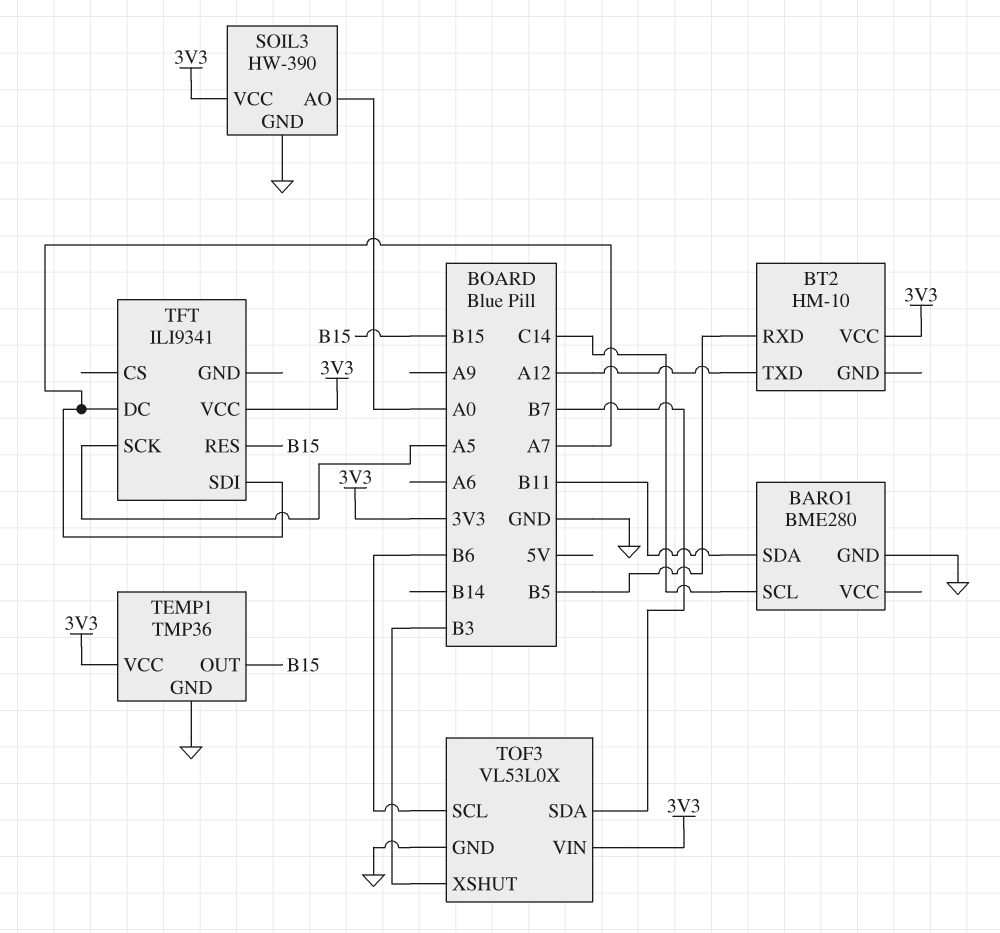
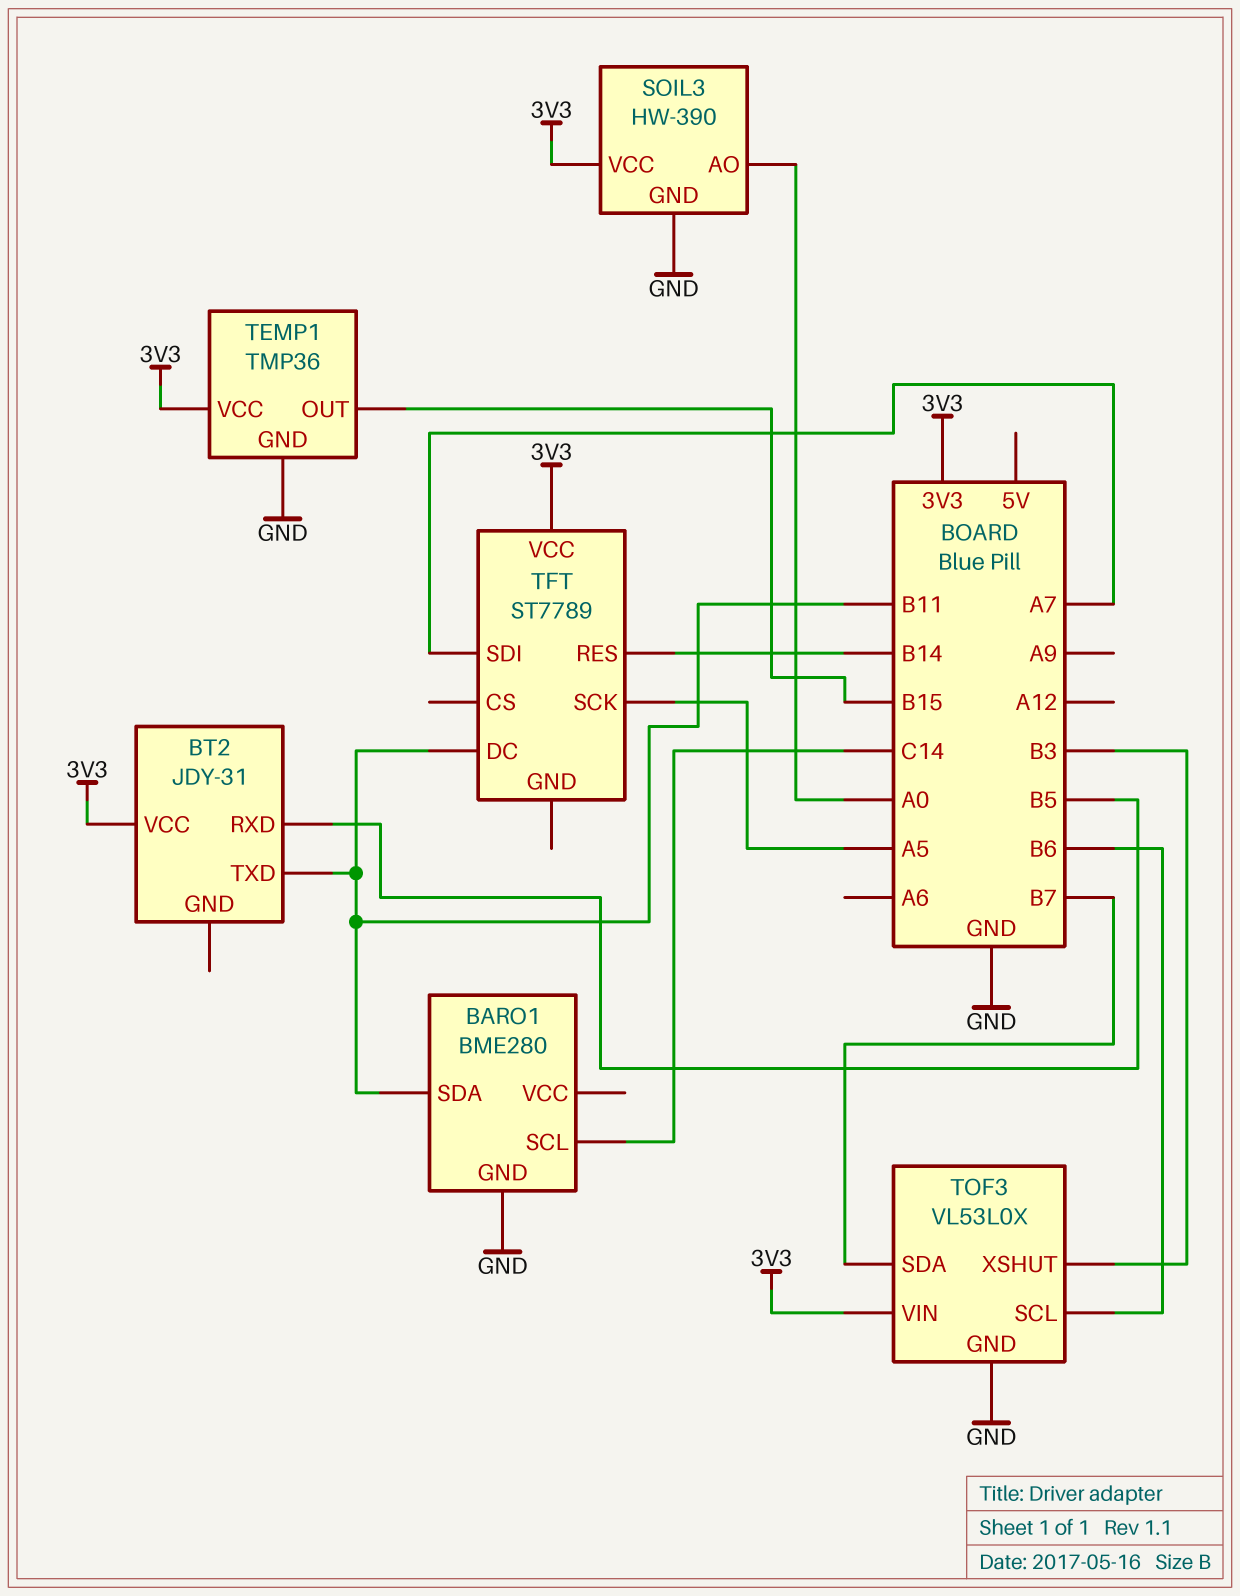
BT2: HM-10 -> JDY-31
BT2 pin TXD: A12 -> B11
TFT: ILI9341 -> ST7789
TFT pin DC: A7 -> B11
TFT pin RES: B15 -> B14

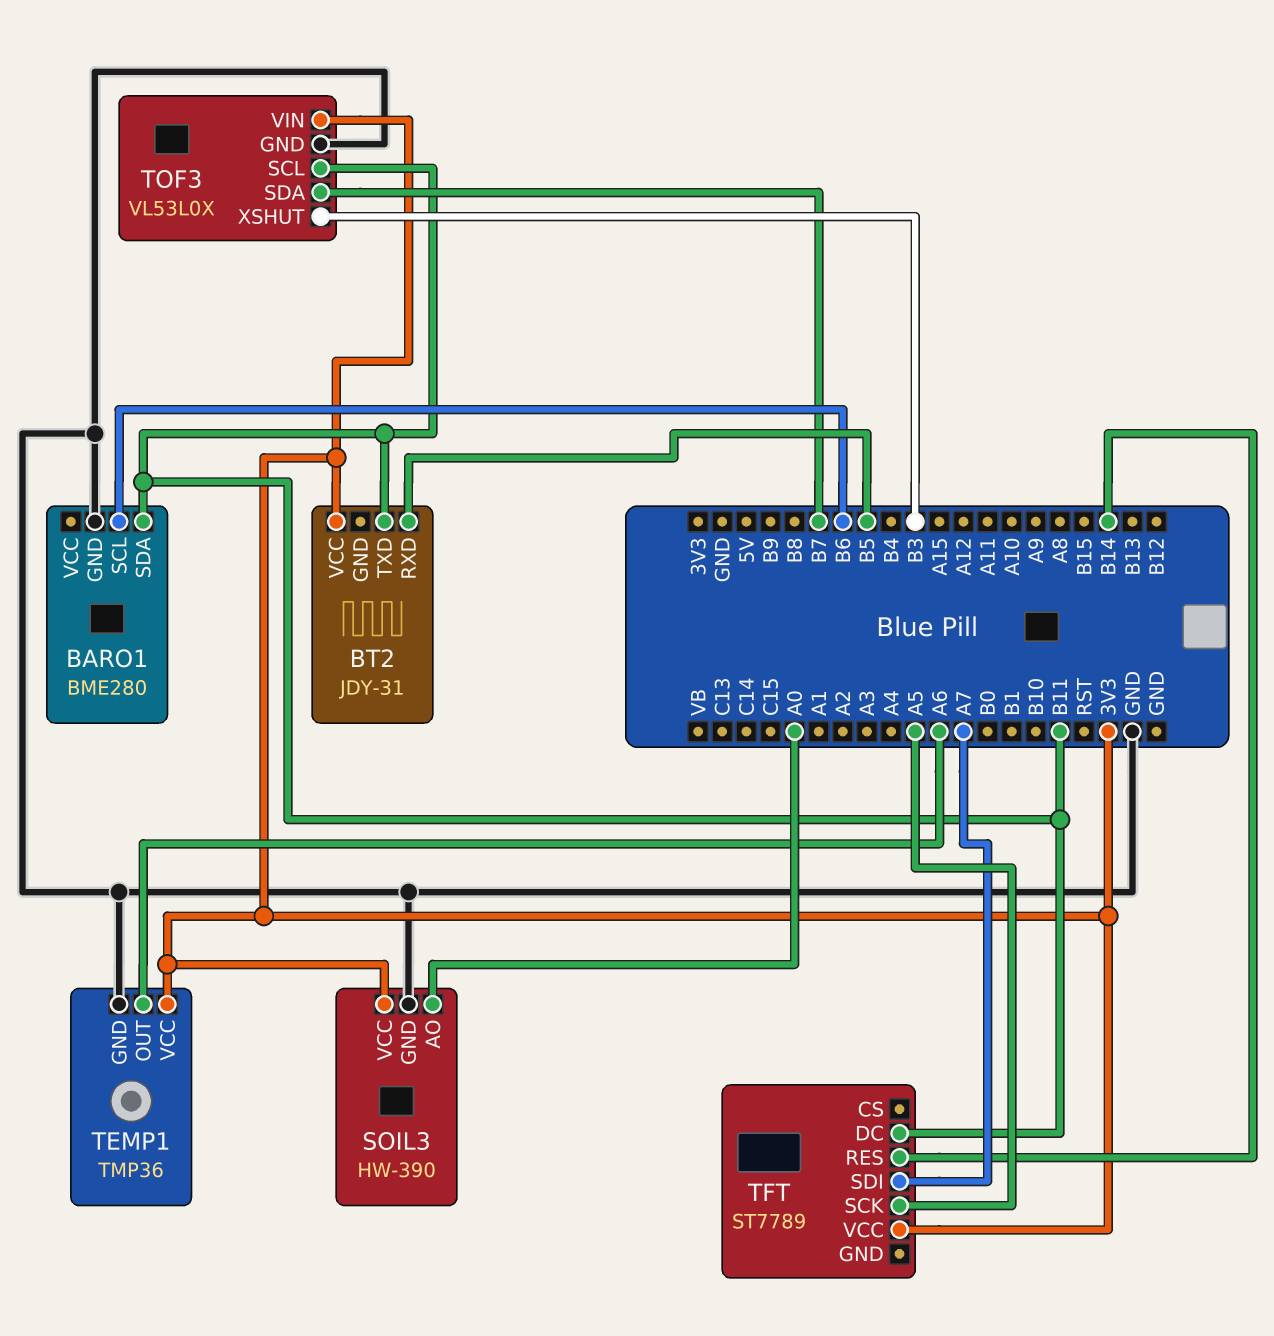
BARO1 pin SCL: C14 -> B6
TEMP1 pin OUT: B15 -> A6
TOF3 pin SCL: B6 -> B11

